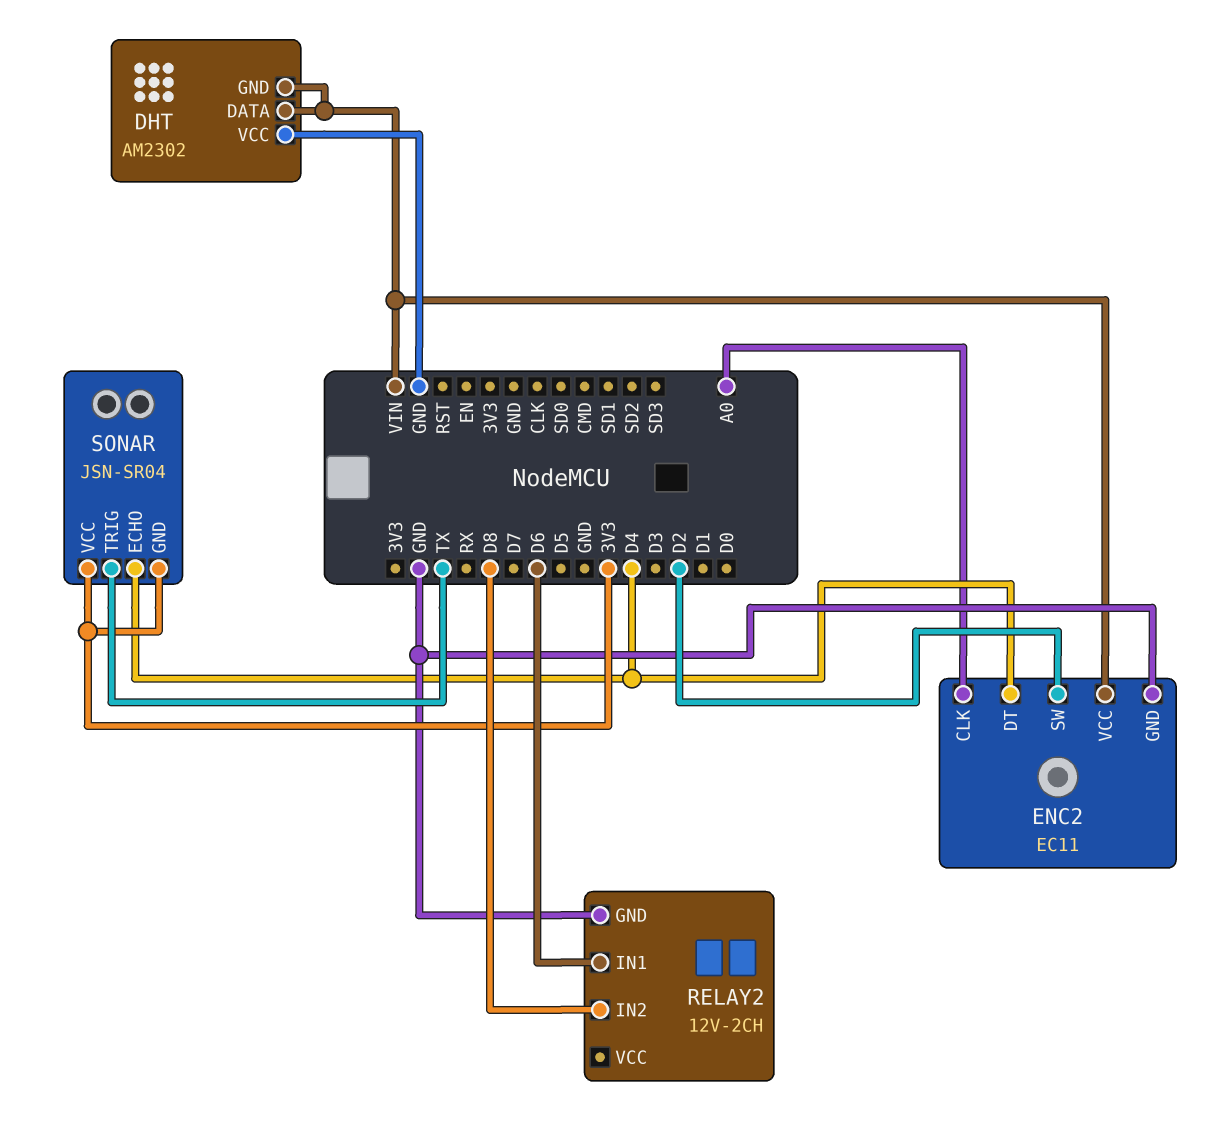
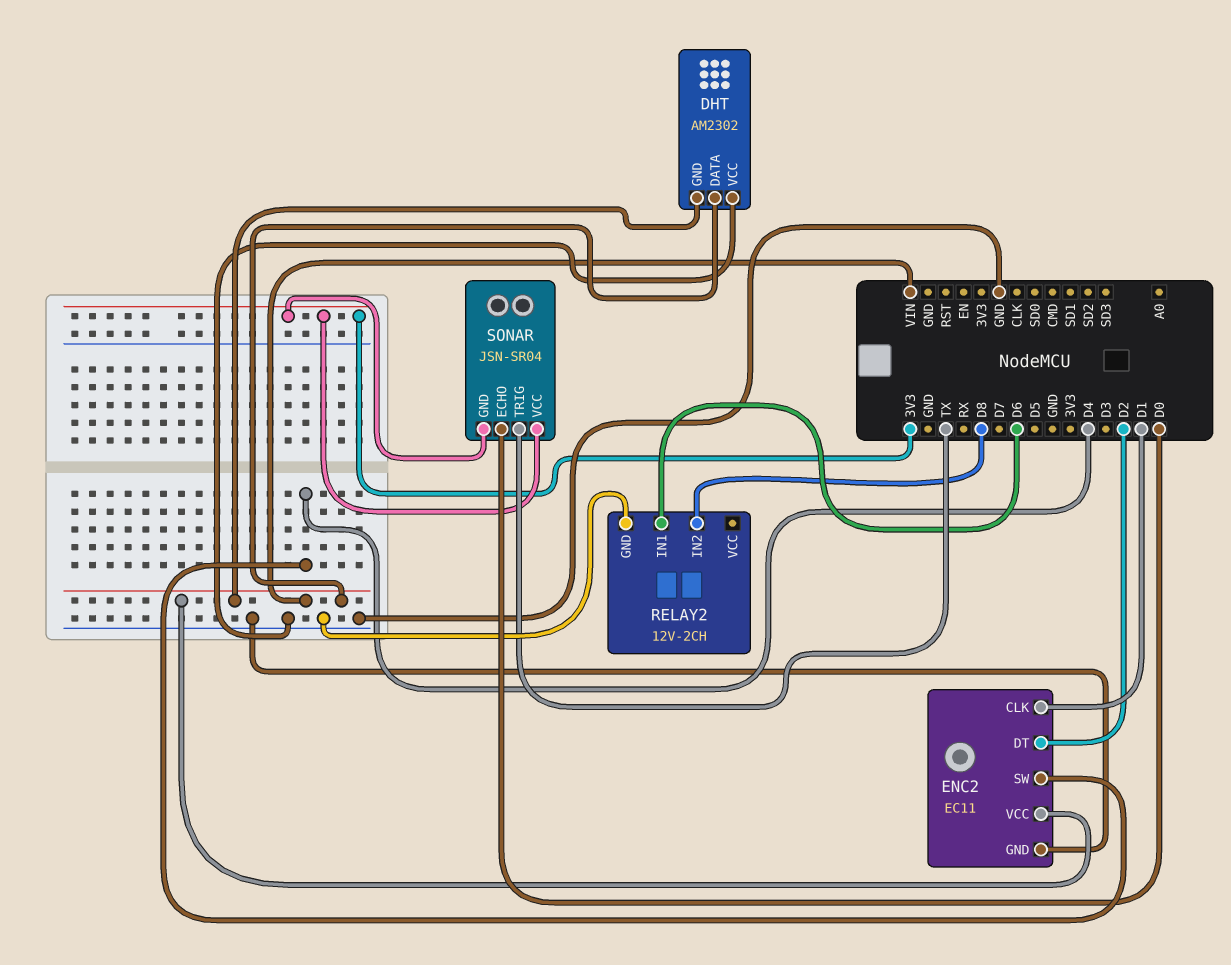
ENC2 pin CLK: A0 -> D1
ENC2 pin DT: D4 -> D2
ENC2 pin SW: D2 -> D4
SONAR pin ECHO: D4 -> D0

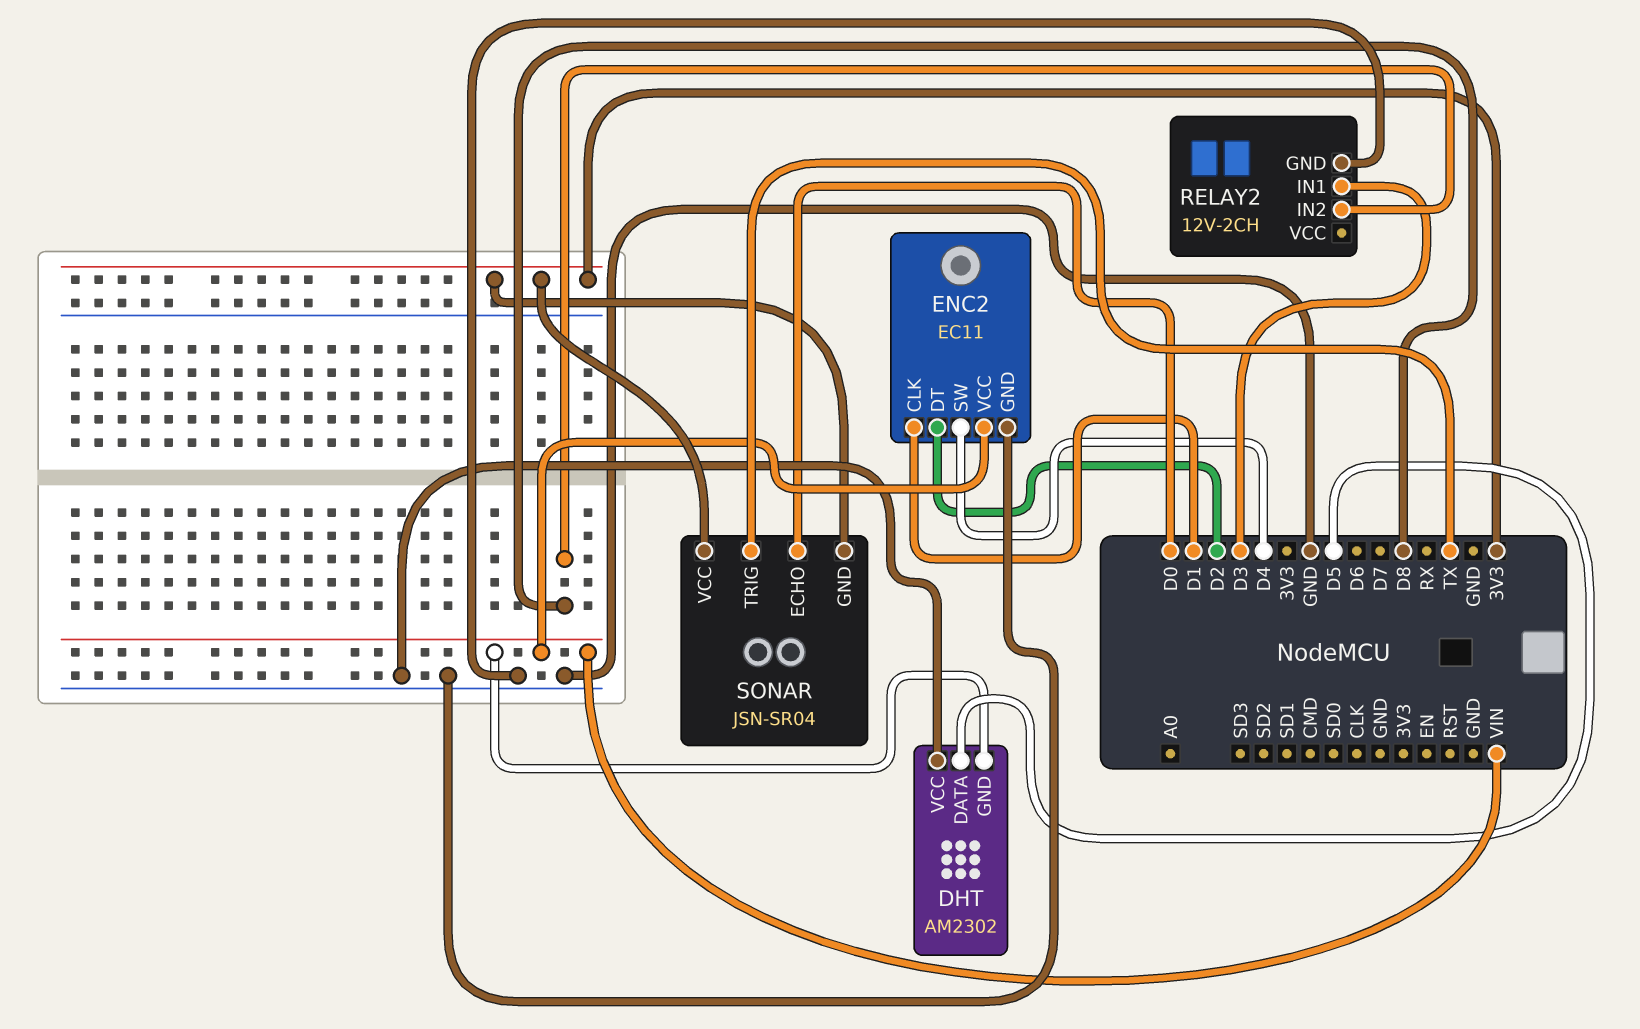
DHT pin DATA: VIN -> D5
RELAY2 pin IN1: D6 -> D3

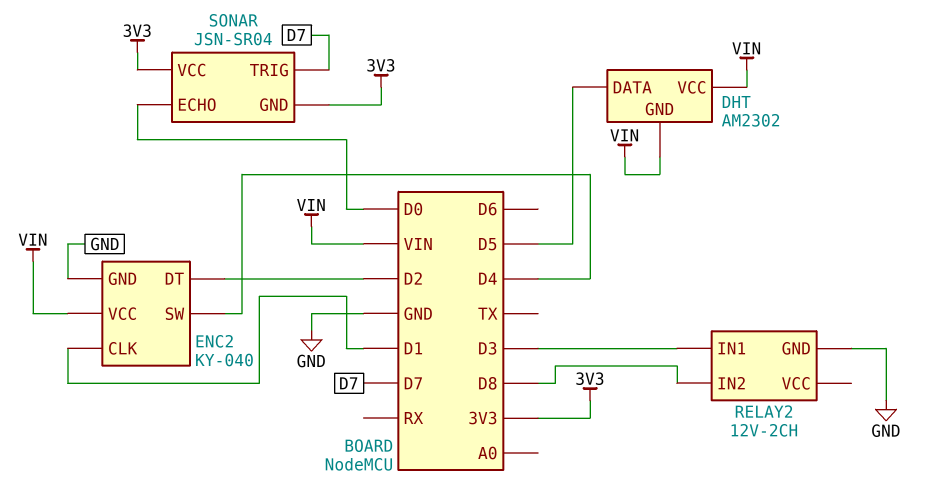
DHT pin VCC: GND -> VIN
ENC2: EC11 -> KY-040
SONAR pin TRIG: TX -> D7

